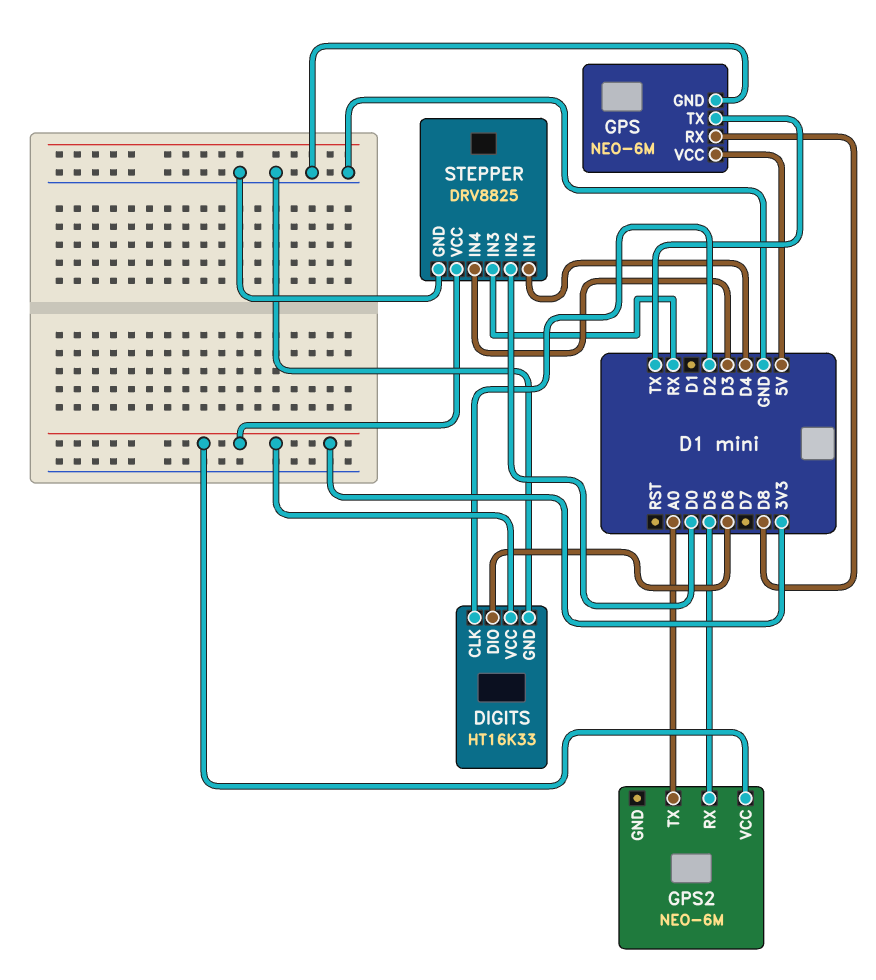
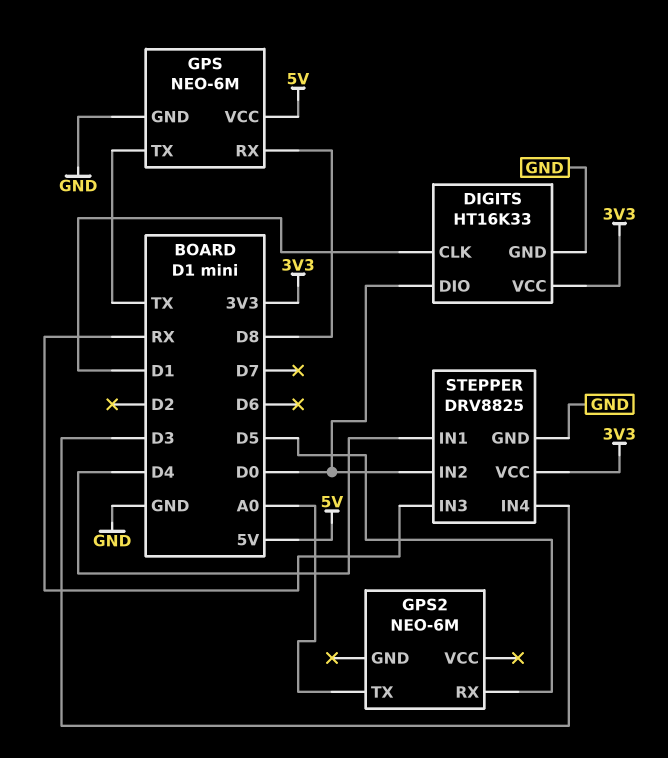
DIGITS pin CLK: D2 -> D1
DIGITS pin DIO: D6 -> D0
GPS2 pin VCC: 3V3 -> none

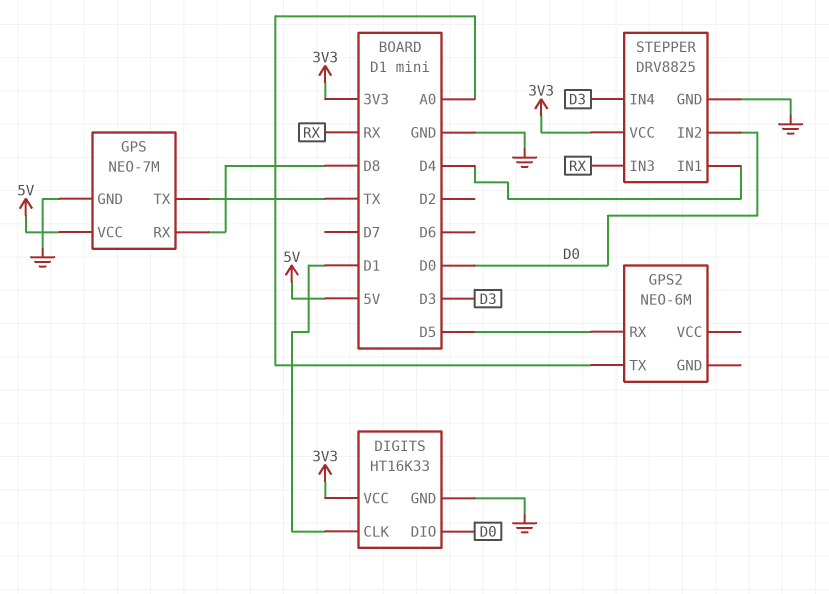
GPS: NEO-6M -> NEO-7M

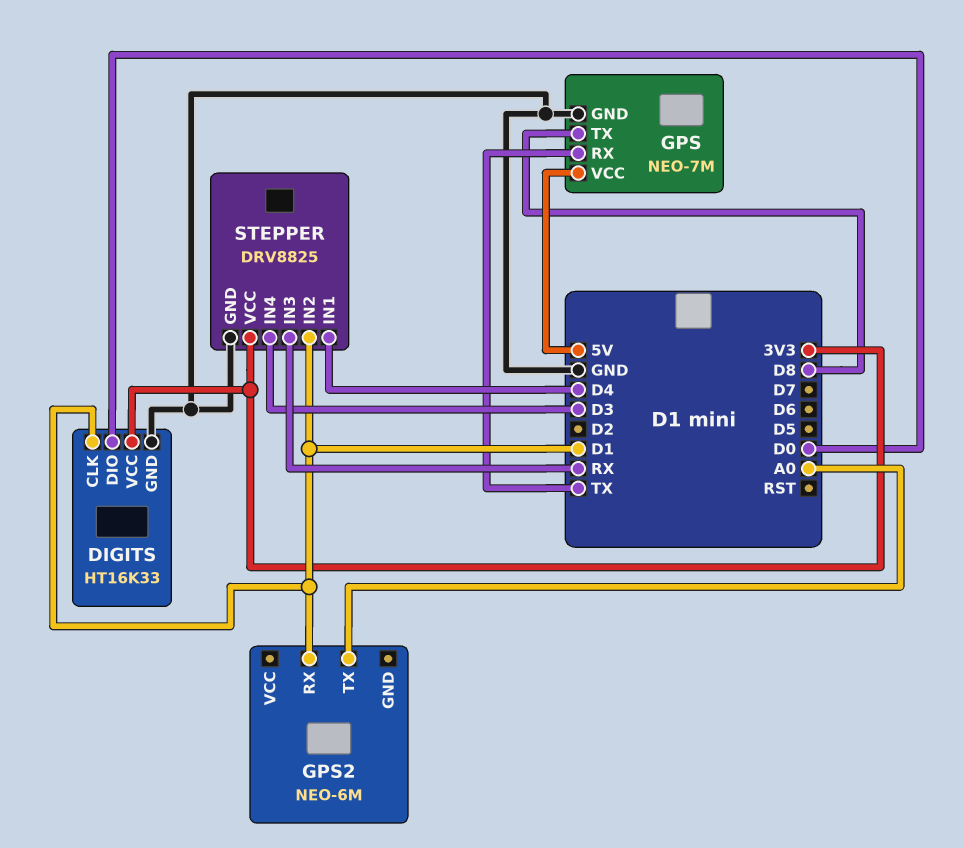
GPS pin RX: D8 -> TX
GPS pin TX: TX -> D8
GPS2 pin RX: D5 -> D1
STEPPER pin IN2: D0 -> D1

